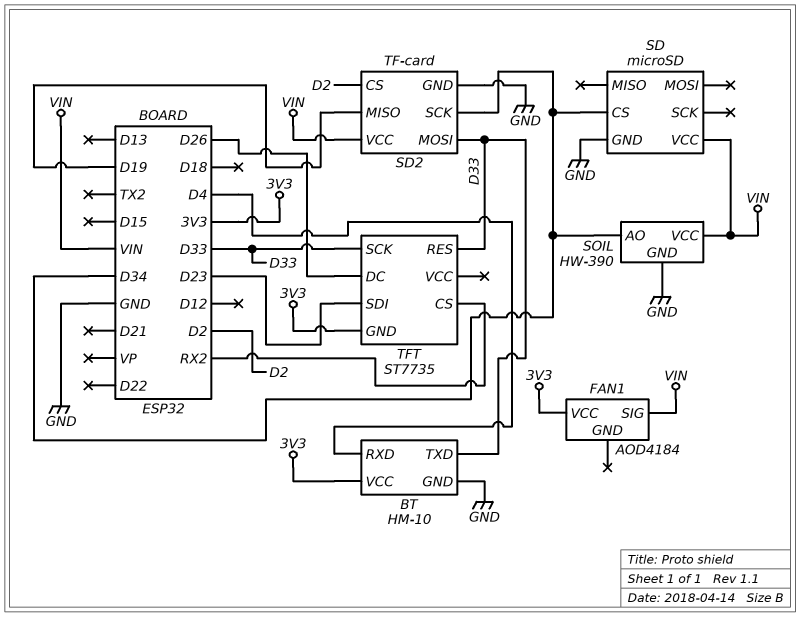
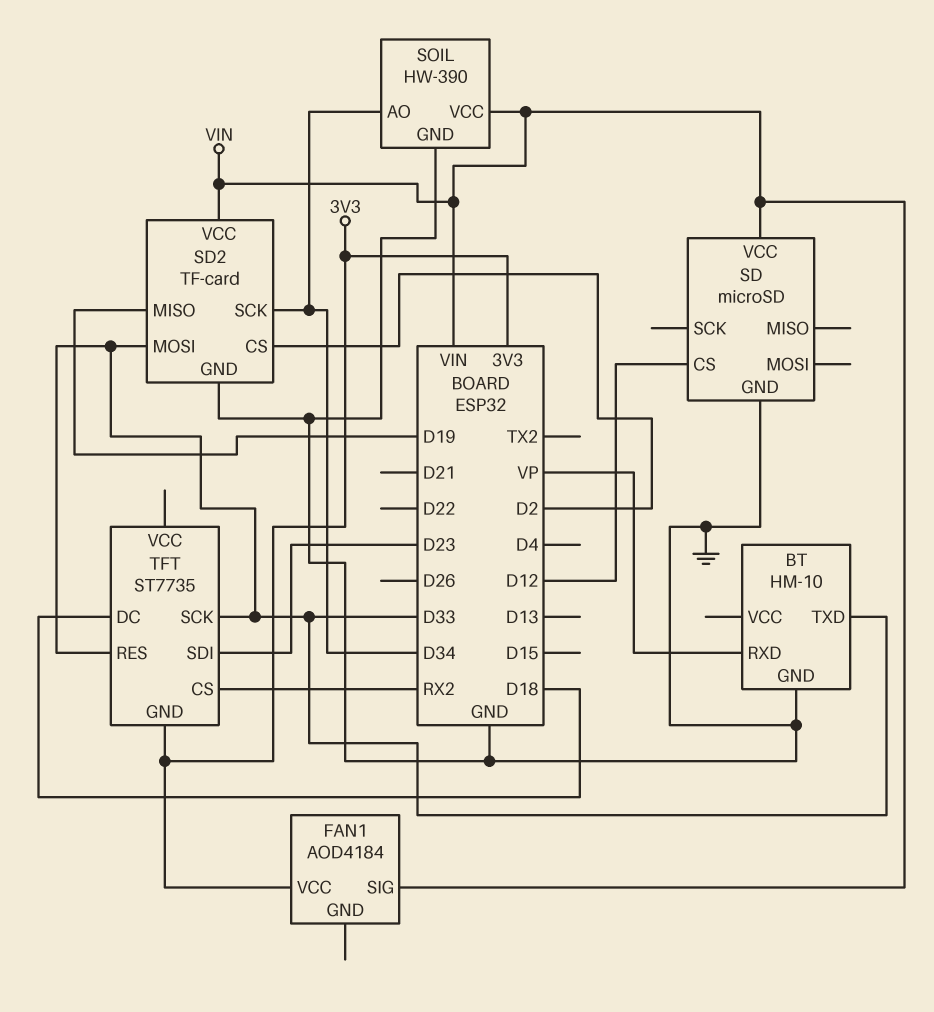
BT pin RXD: D4 -> VP
BT pin VCC: 3V3 -> none
SD pin CS: D34 -> D12
TFT pin DC: D26 -> D18

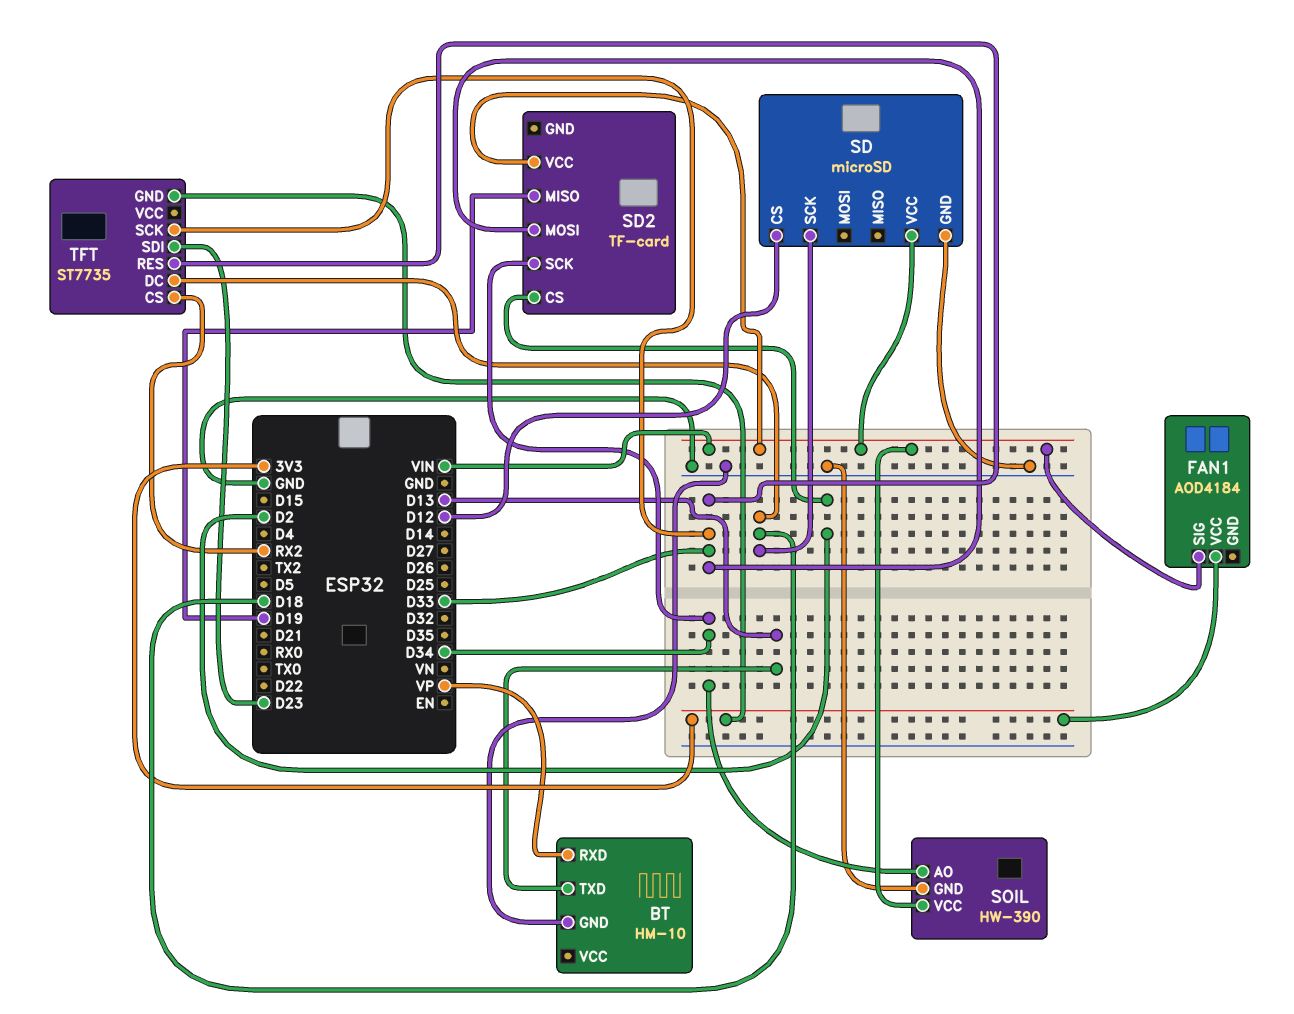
BT pin TXD: D33 -> D13
SD pin SCK: none -> D18
SD2 pin GND: GND -> none

